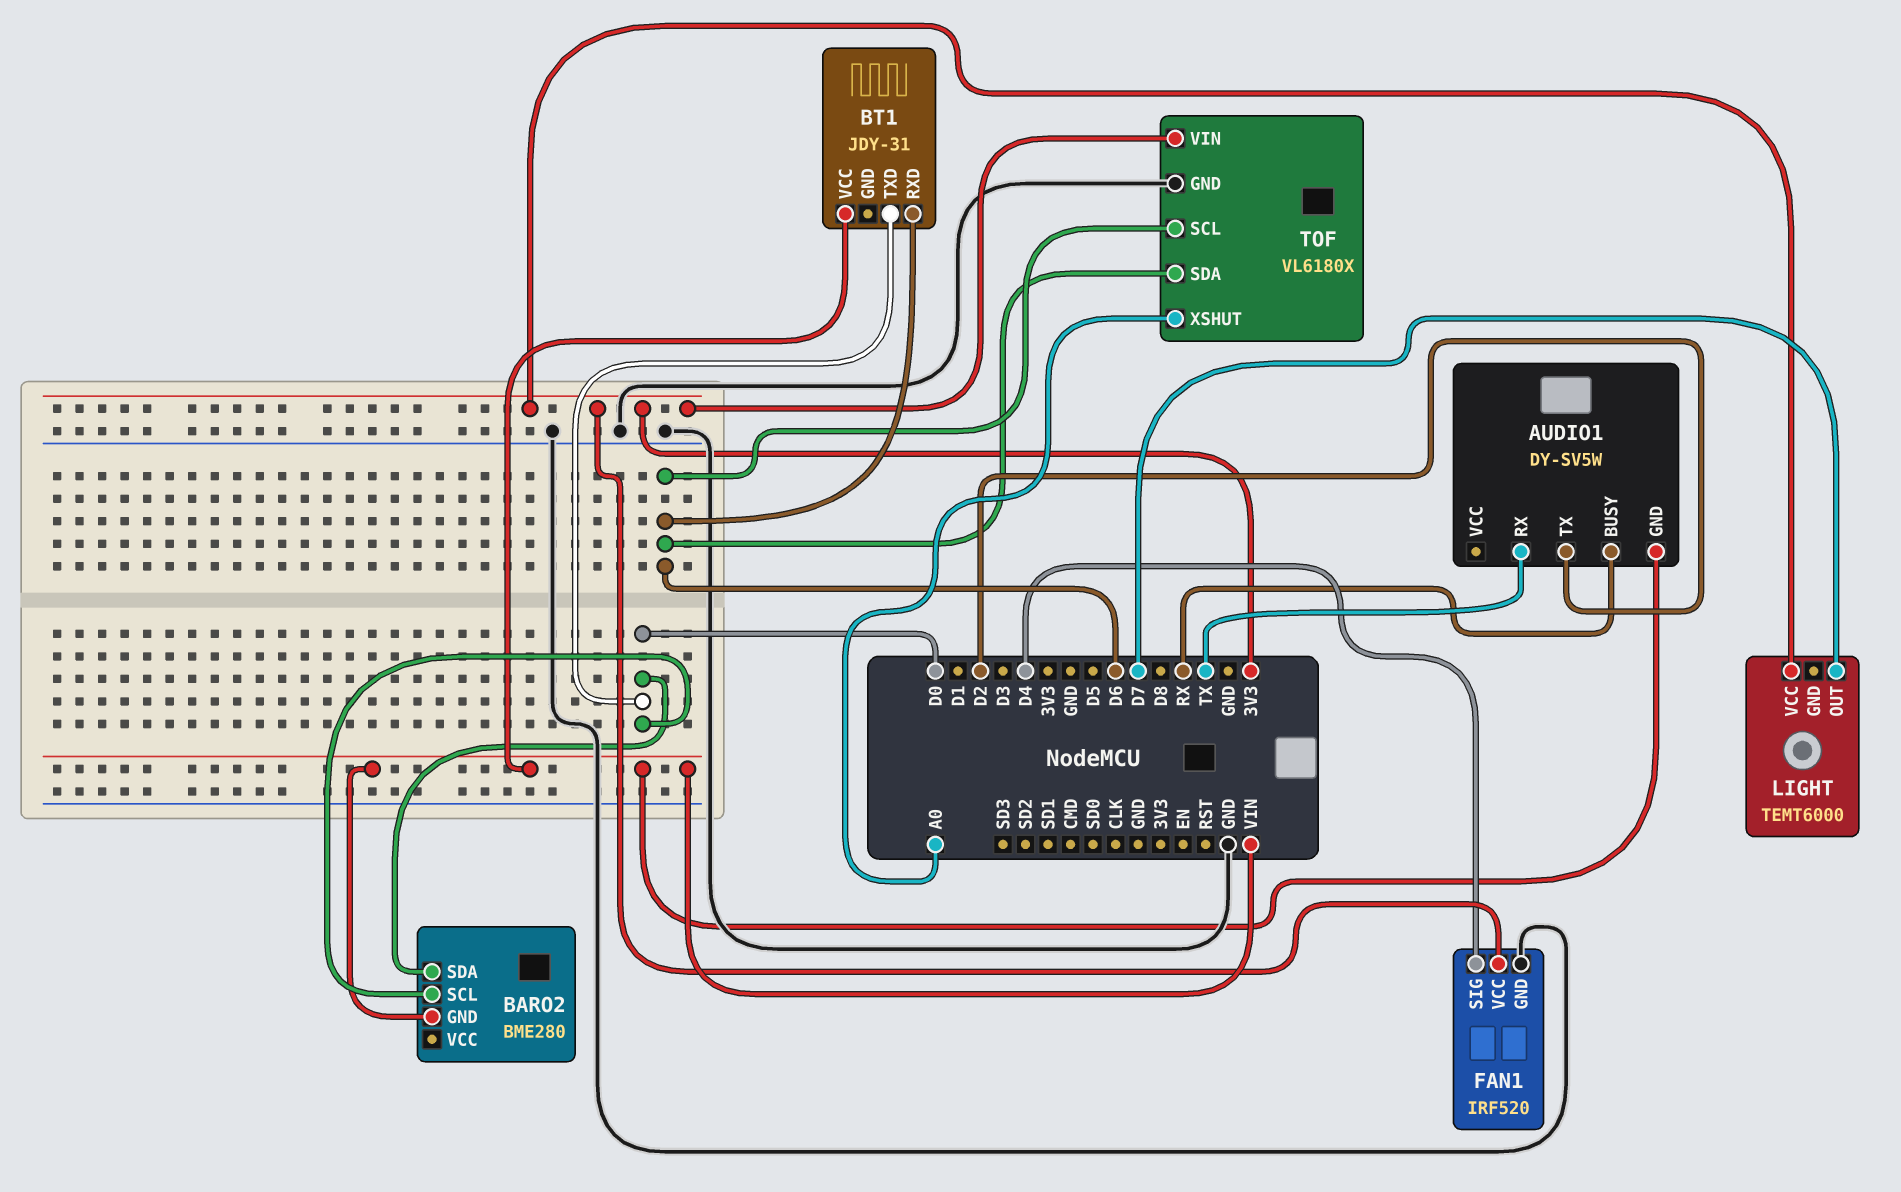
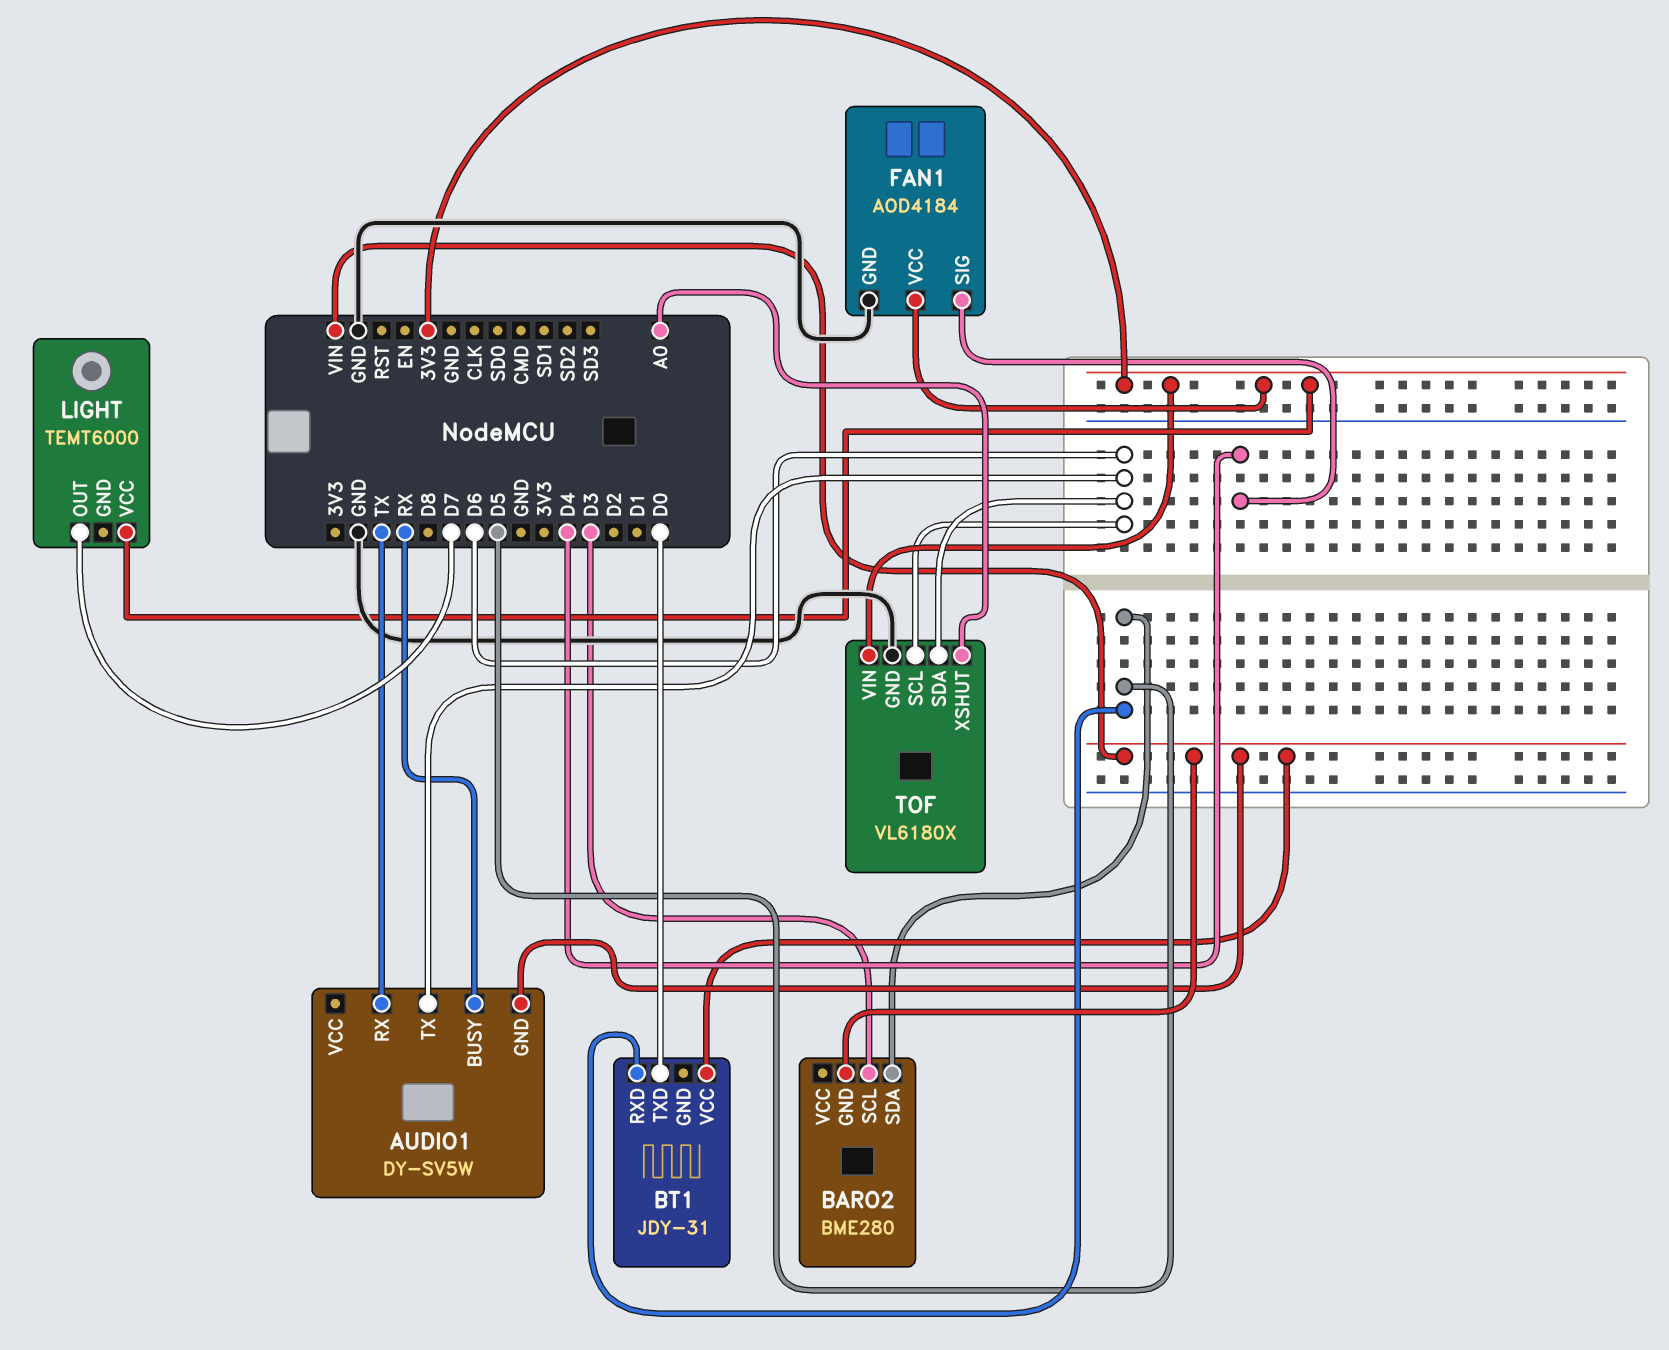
AUDIO1 pin TX: D2 -> D6
BARO2 pin SCL: D0 -> D3
BARO2 pin SDA: D0 -> D5
BT1 pin RXD: D6 -> D5
FAN1: IRF520 -> AOD4184

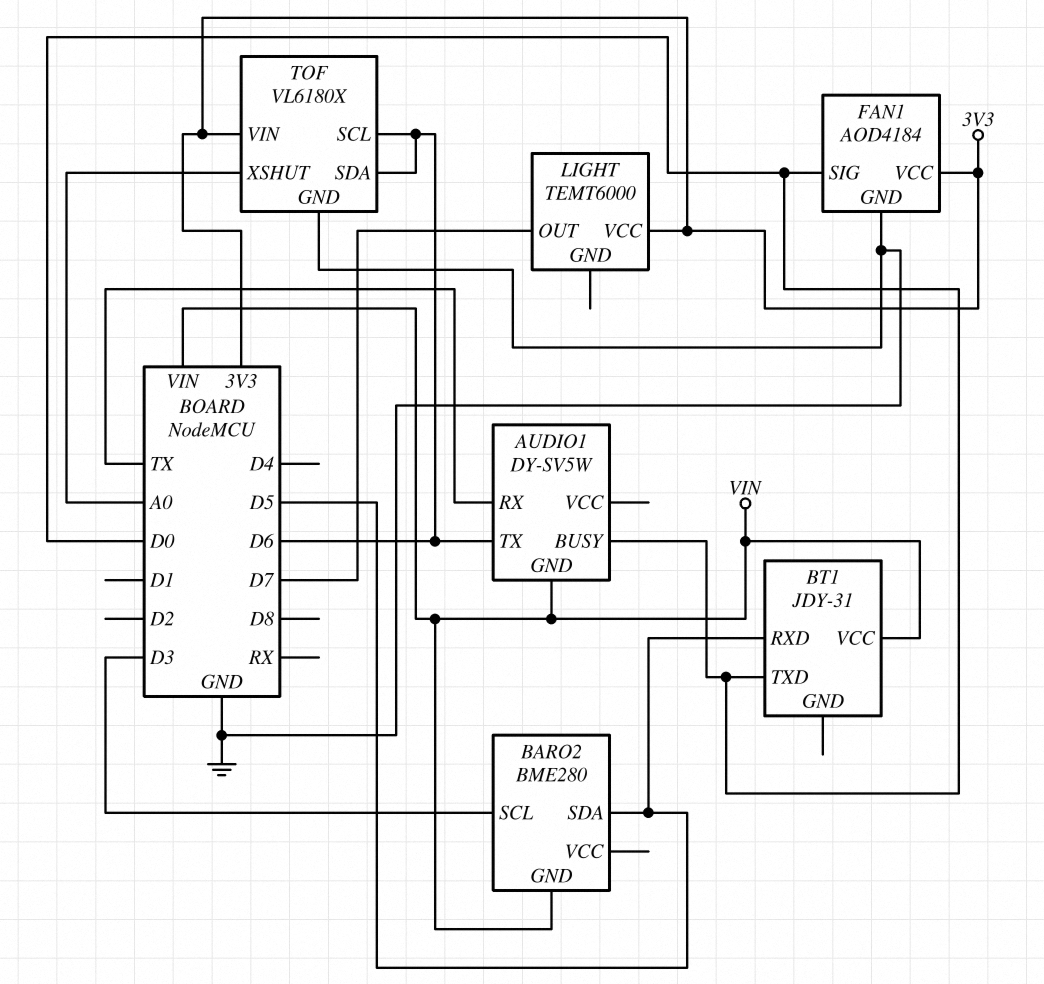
AUDIO1 pin BUSY: RX -> D0
FAN1 pin SIG: D4 -> D0

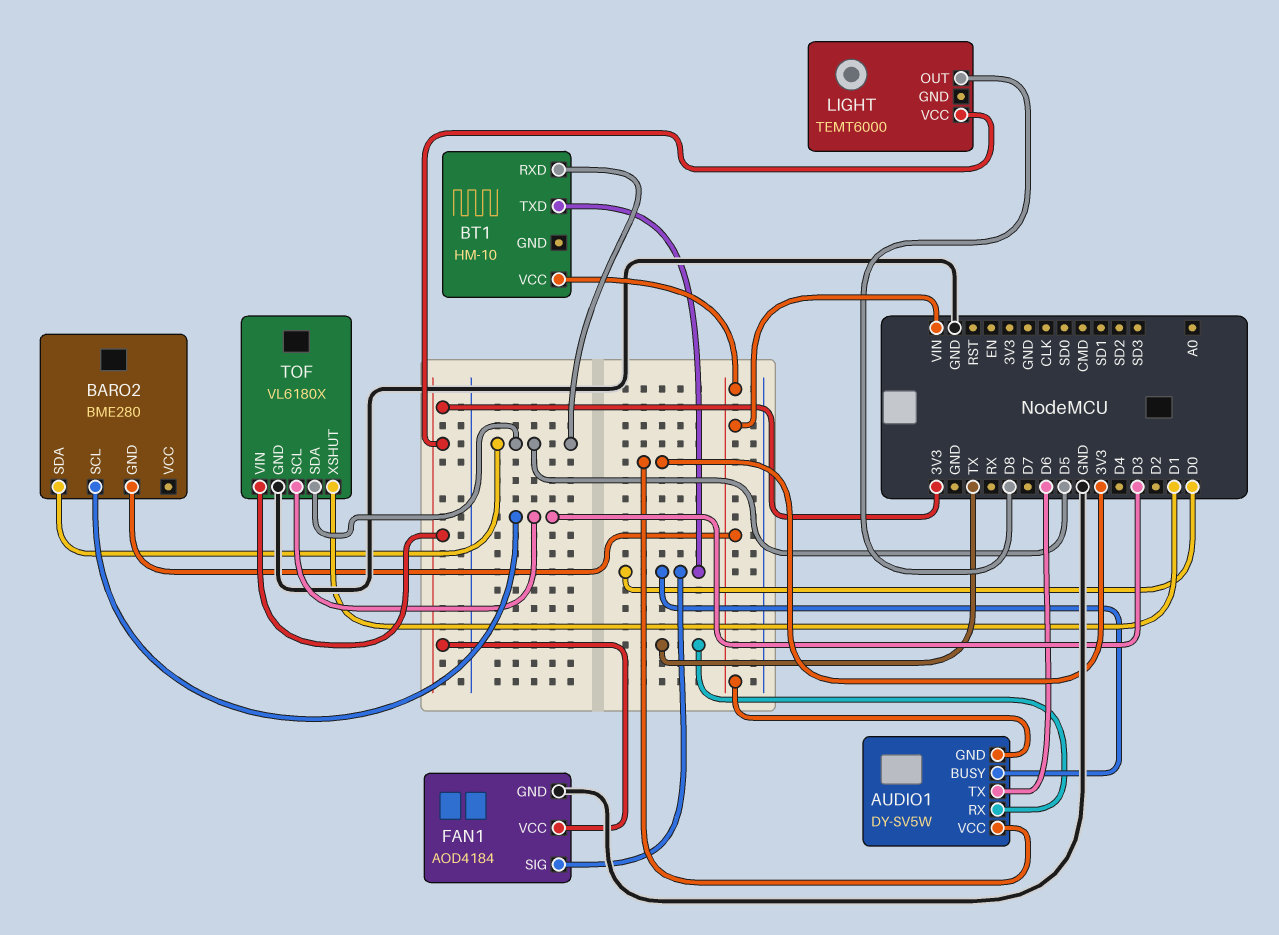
AUDIO1 pin VCC: none -> 3V3
BT1: JDY-31 -> HM-10
LIGHT pin OUT: D7 -> D8
TOF pin SCL: D6 -> D3
TOF pin SDA: D6 -> D5
TOF pin XSHUT: A0 -> D1

